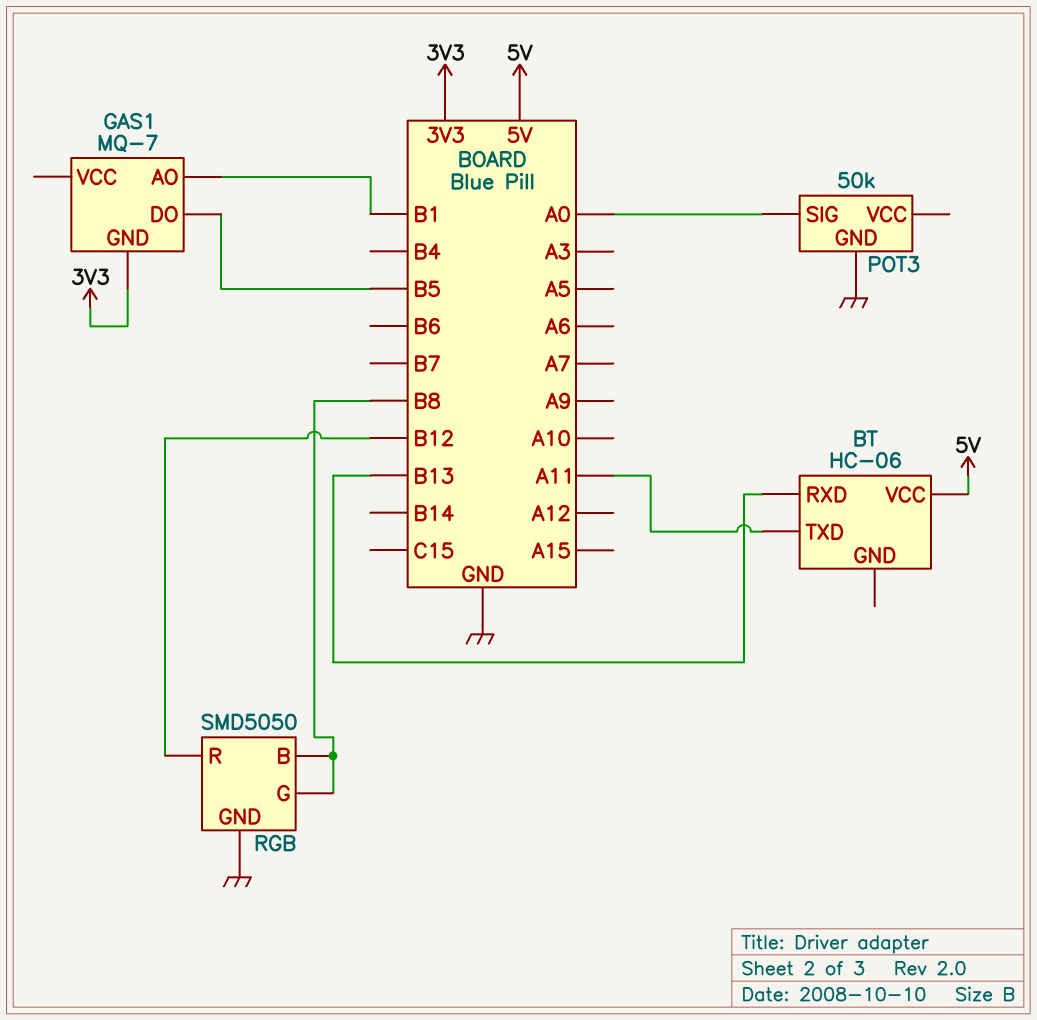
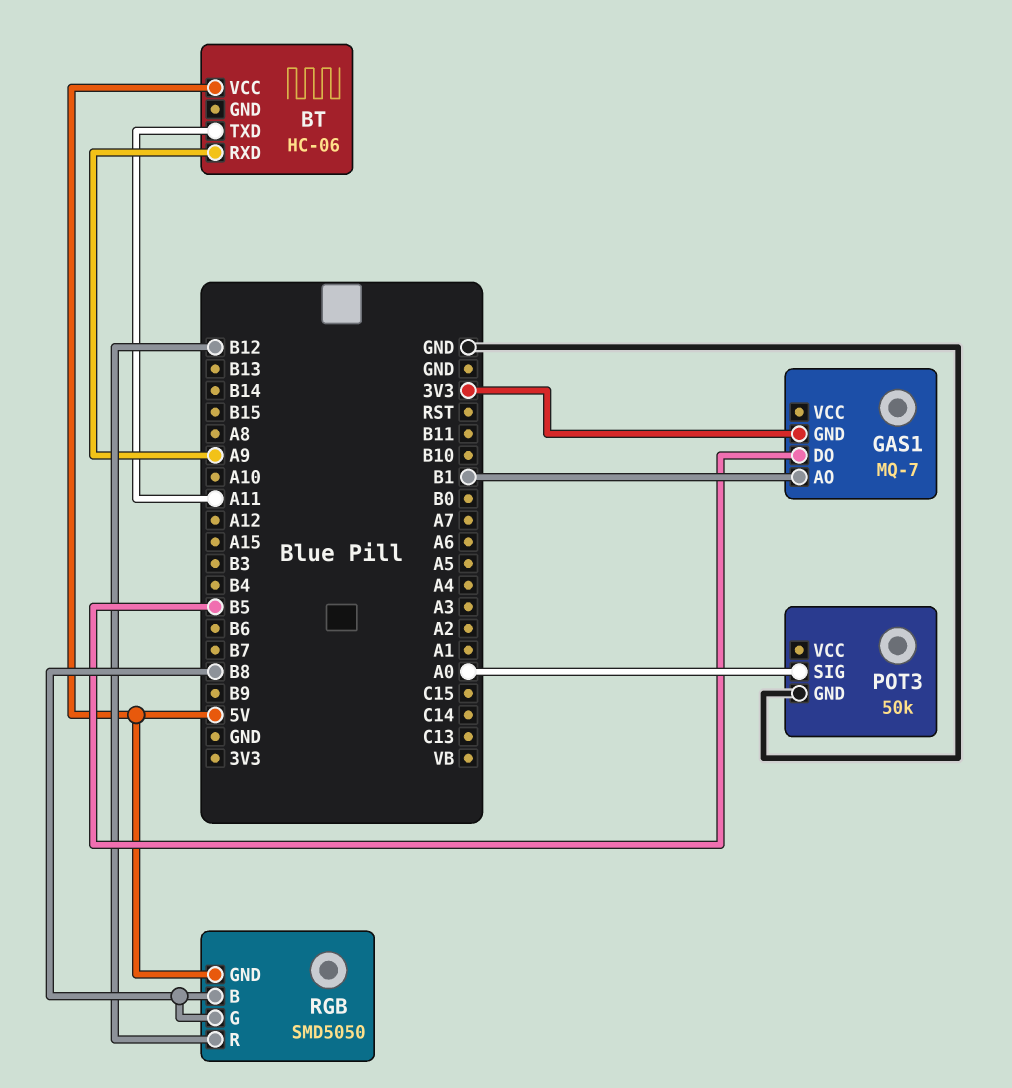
BT pin RXD: B13 -> A9
RGB pin GND: GND -> 5V

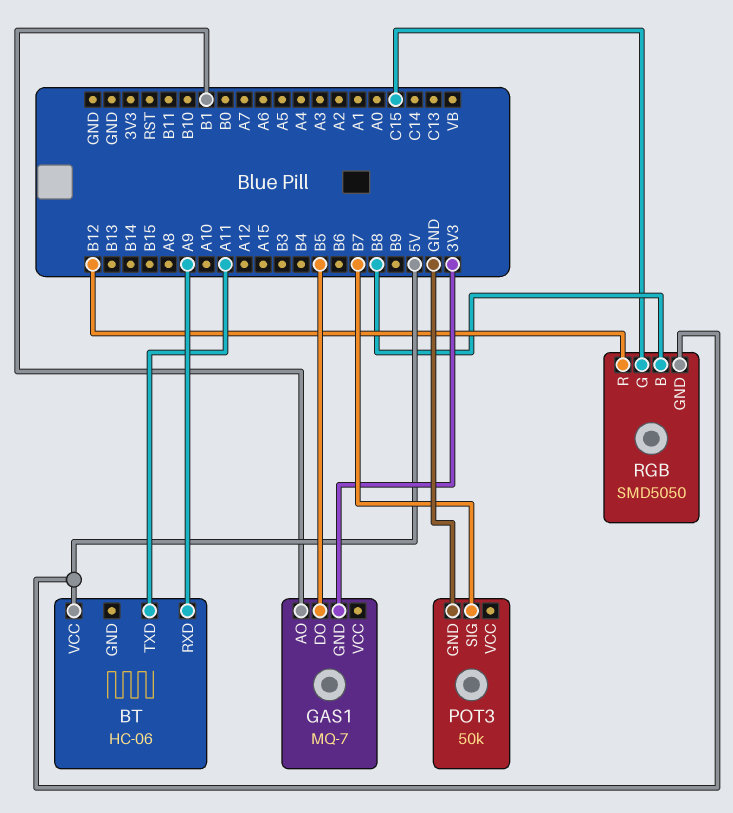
POT3 pin SIG: A0 -> B7
RGB pin G: B8 -> C15

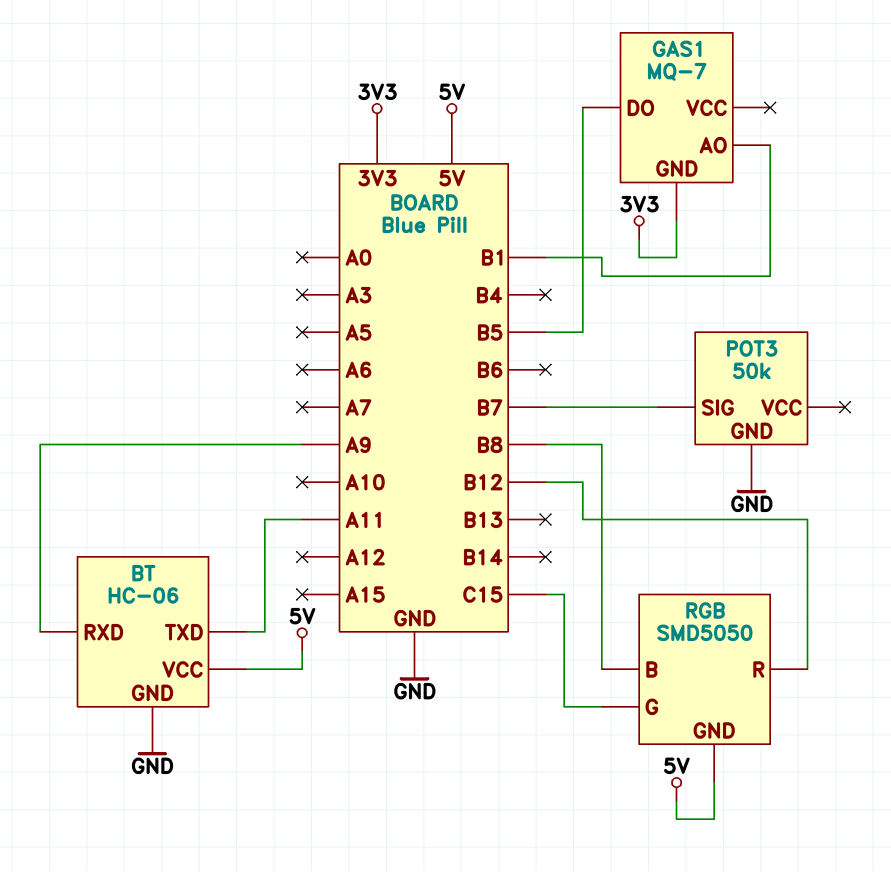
BT pin GND: none -> GND

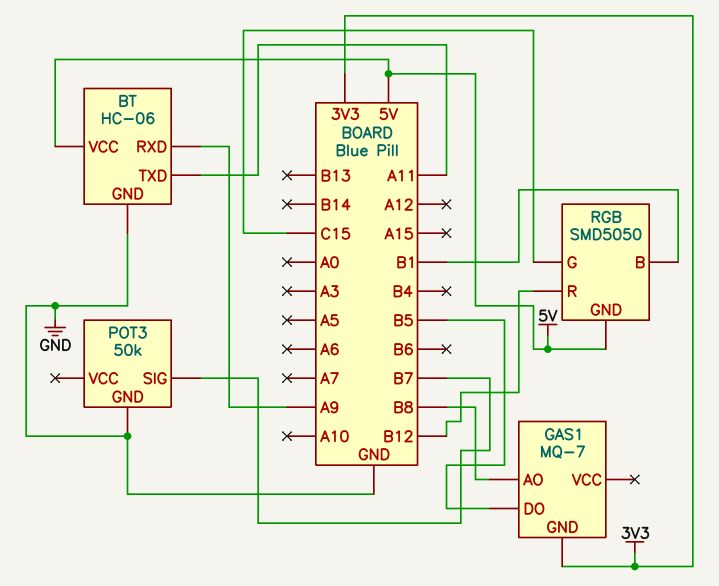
GAS1 pin AO: B1 -> B8
RGB pin B: B8 -> B1

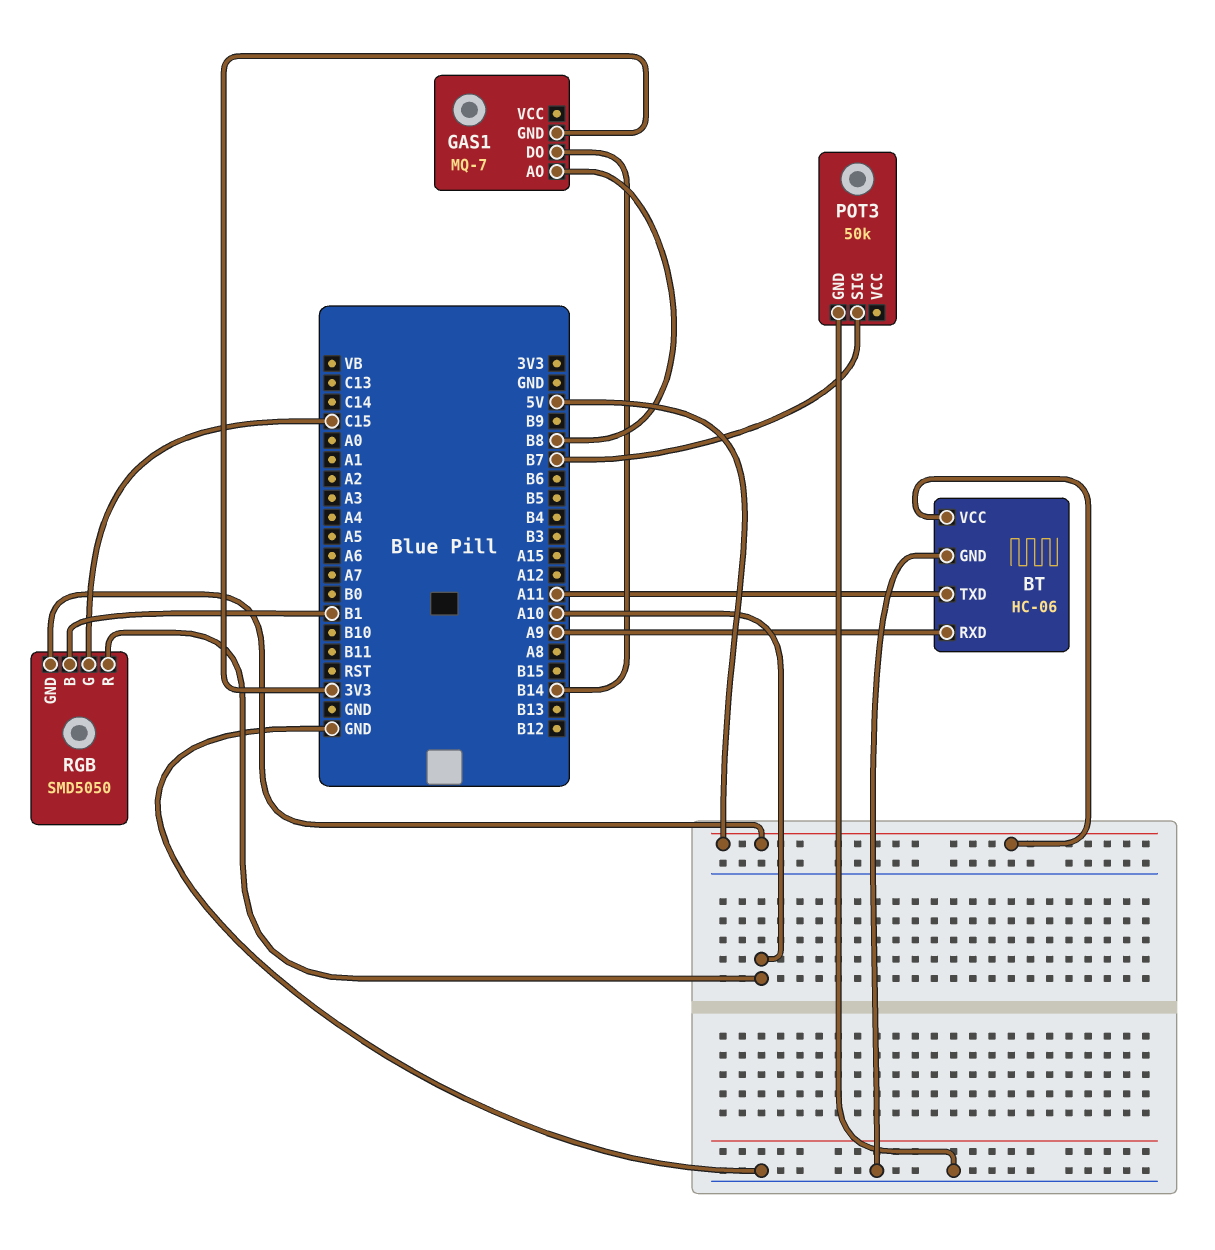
GAS1 pin DO: B5 -> B14
RGB pin R: B12 -> A10

